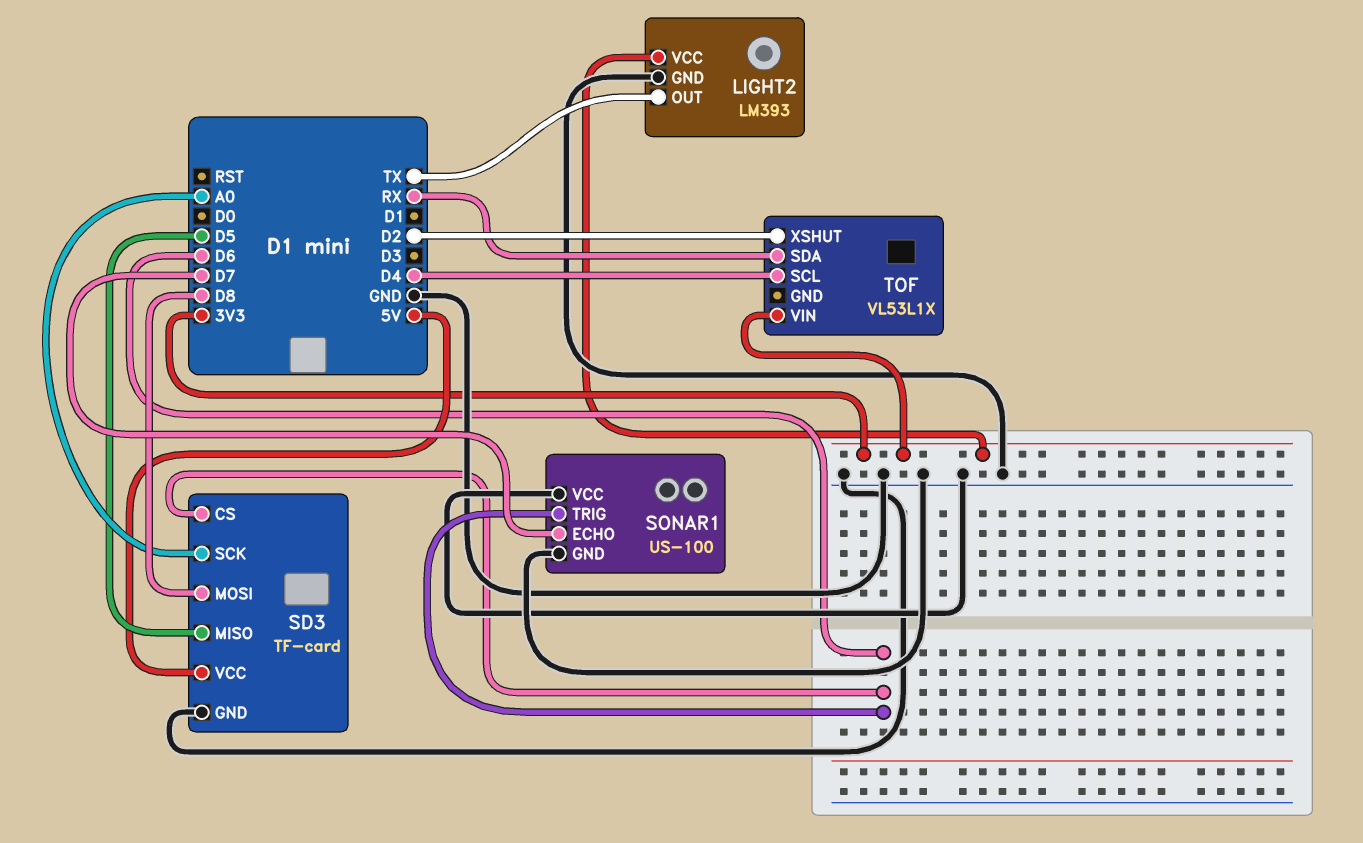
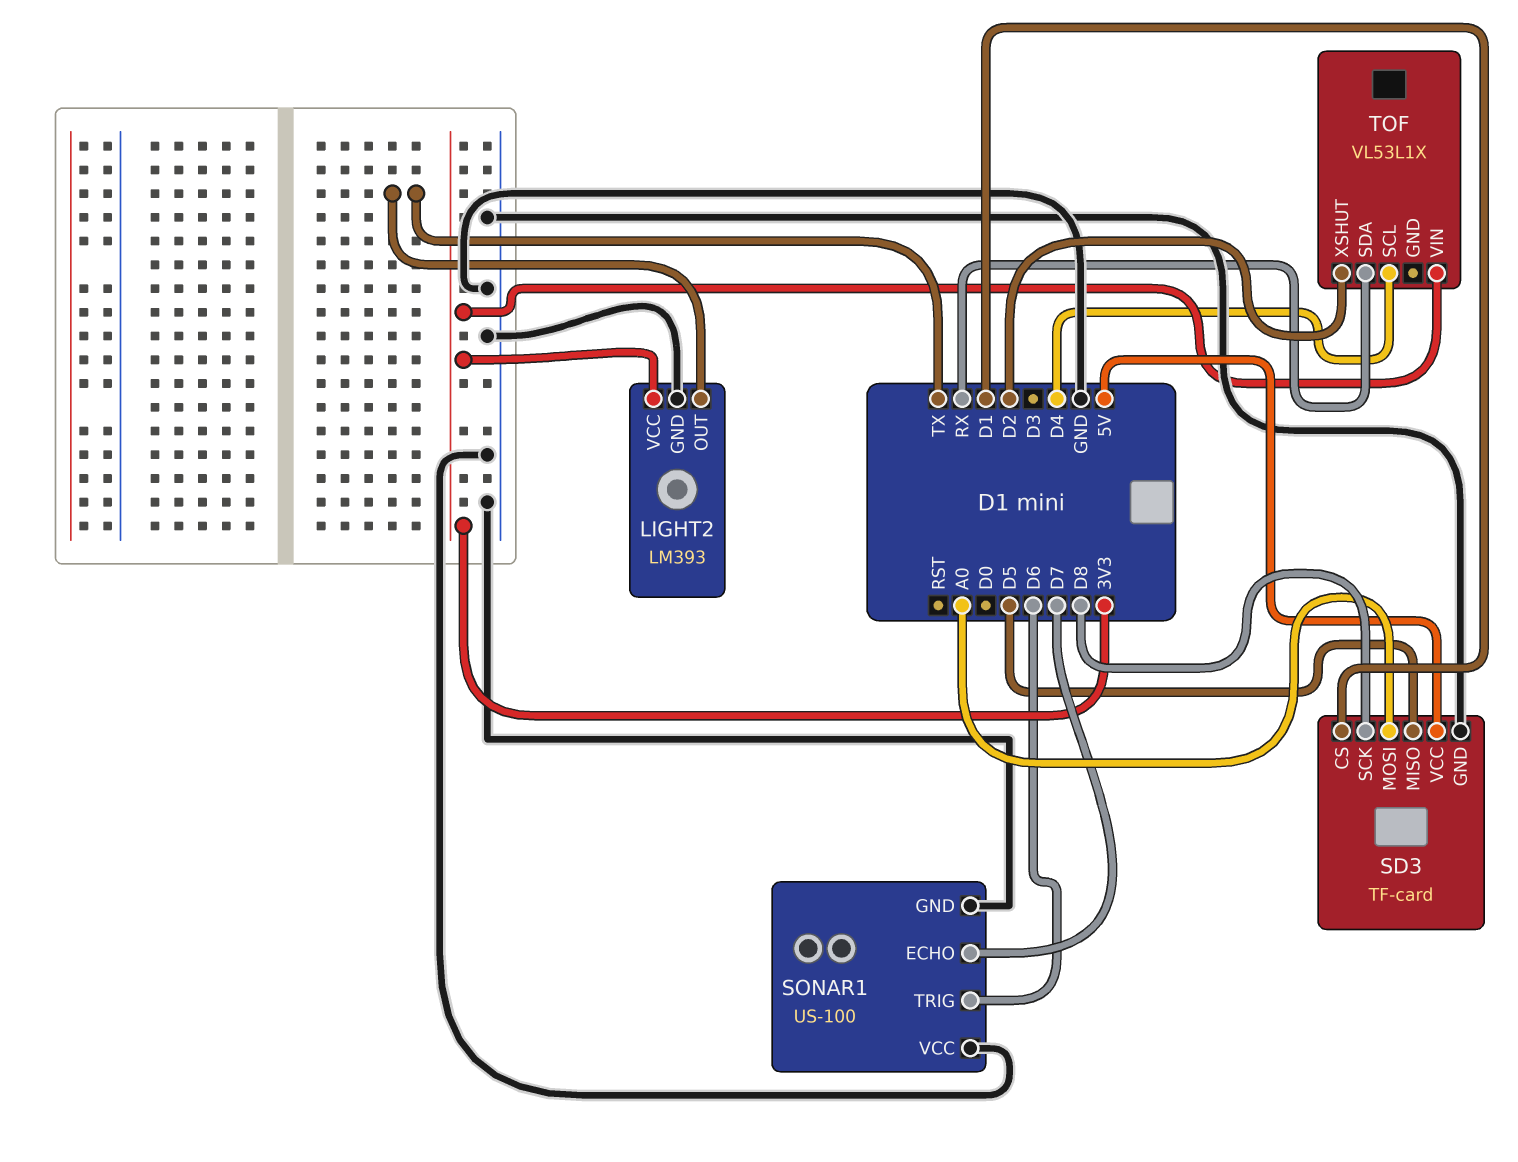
SD3 pin CS: D6 -> D1
SD3 pin MOSI: D8 -> A0
SD3 pin SCK: A0 -> D8

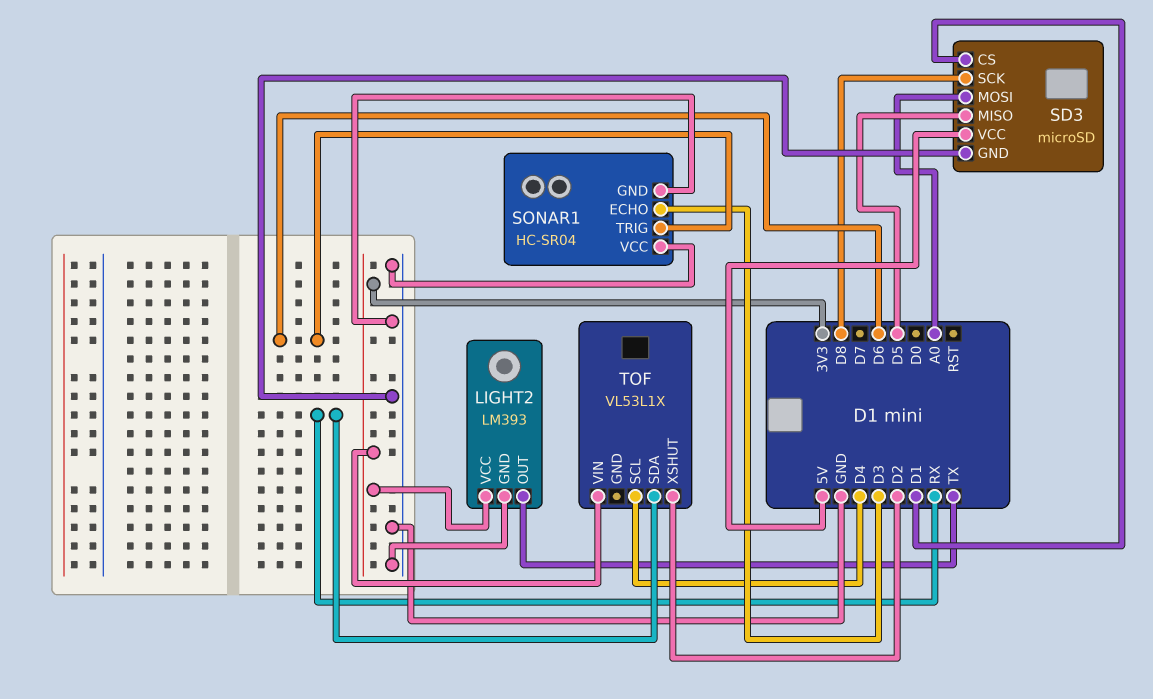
SD3: TF-card -> microSD
SONAR1: US-100 -> HC-SR04
SONAR1 pin ECHO: D7 -> D3

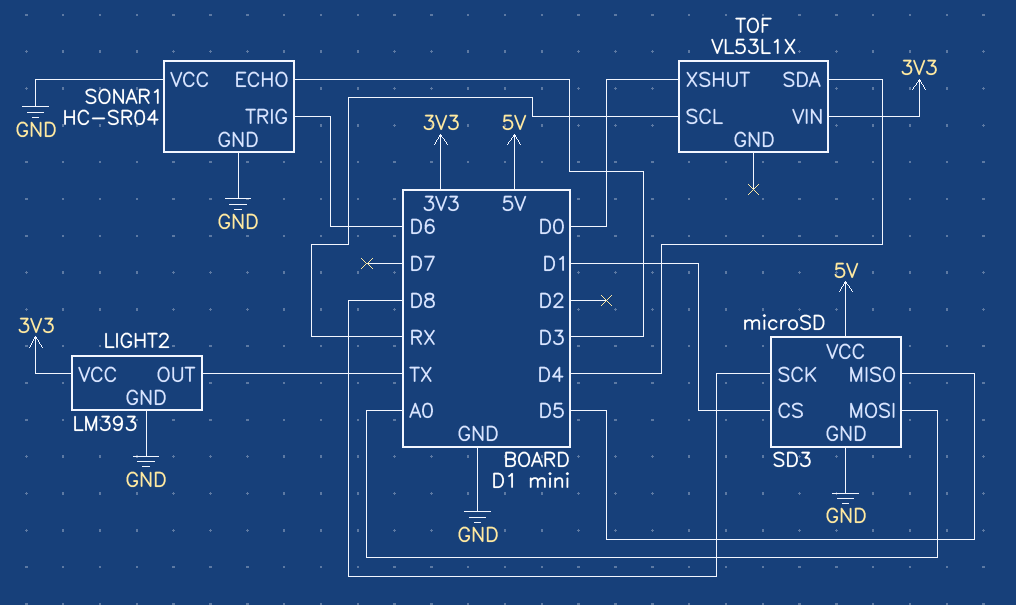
TOF pin SCL: D4 -> RX
TOF pin SDA: RX -> D4
TOF pin XSHUT: D2 -> D0

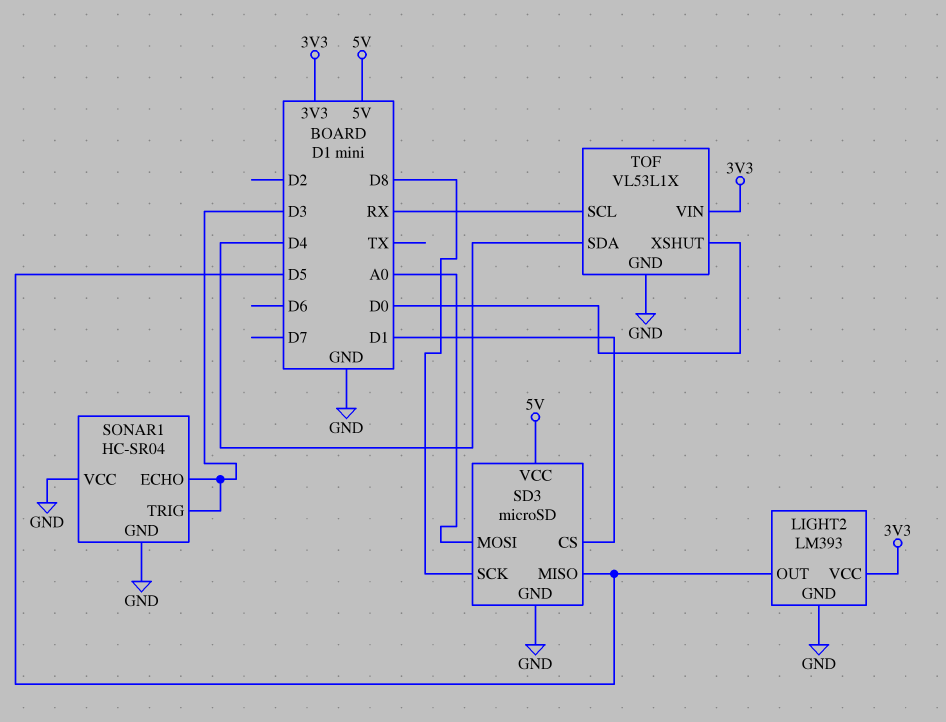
LIGHT2 pin OUT: TX -> D5
SONAR1 pin TRIG: D6 -> D3
TOF pin GND: none -> GND

